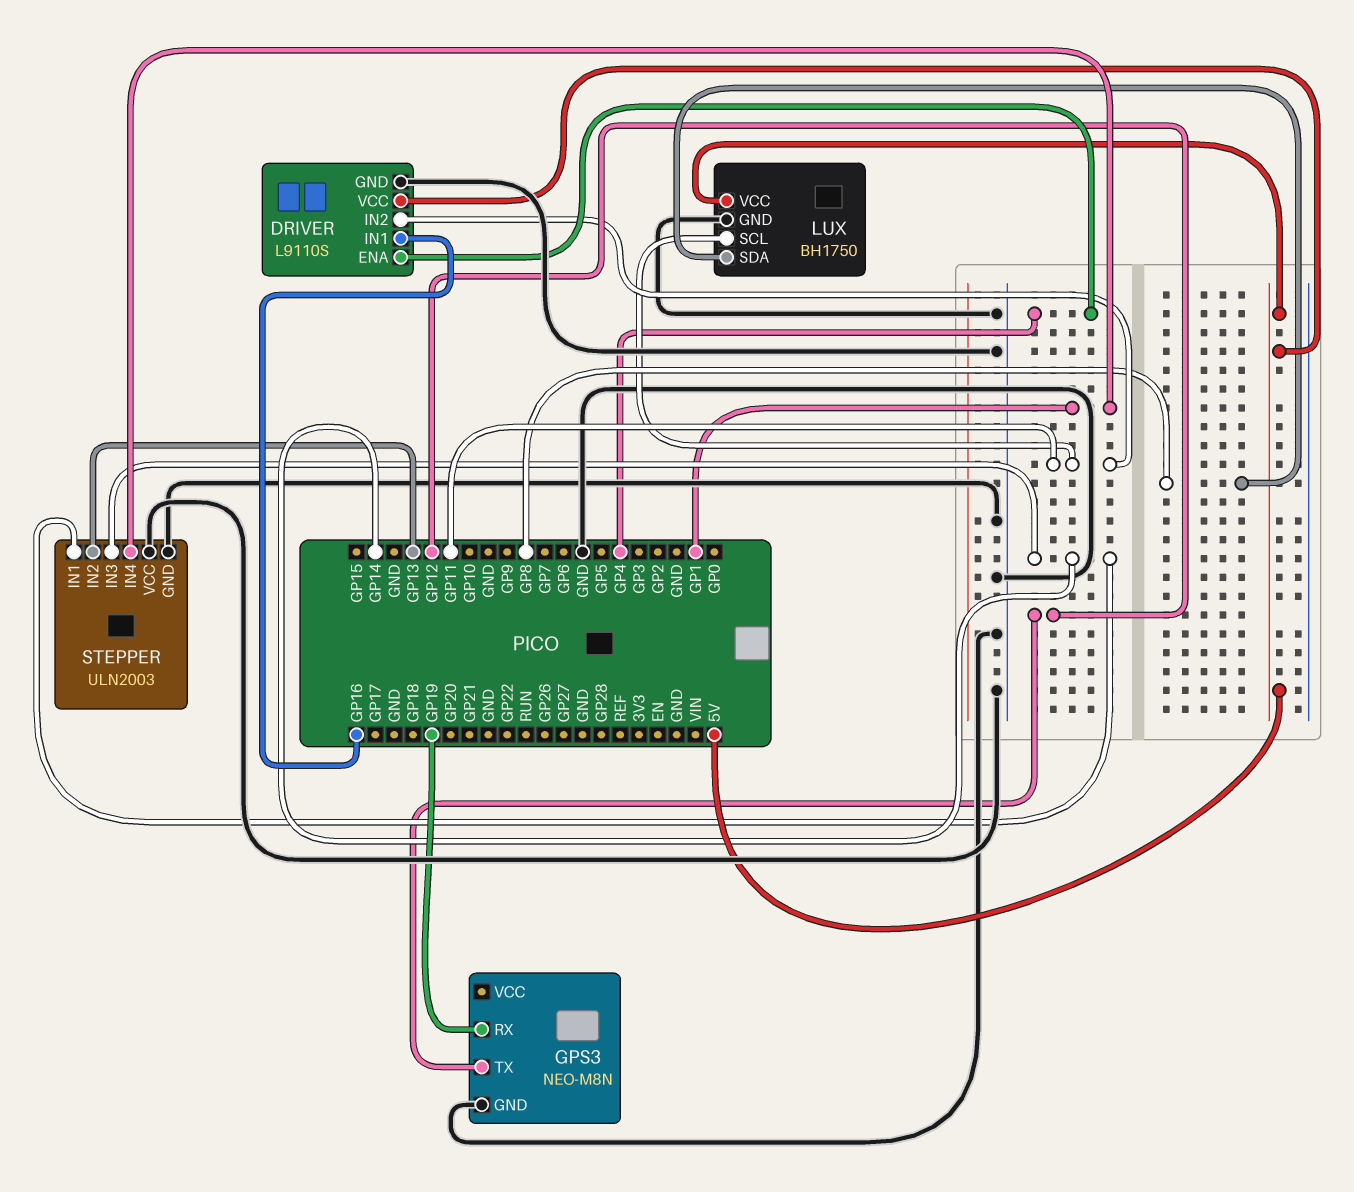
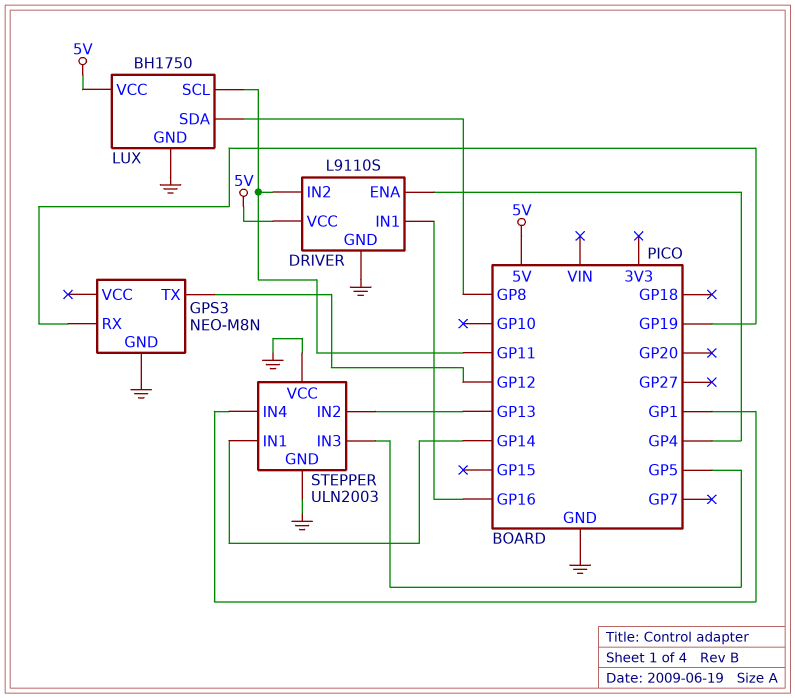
STEPPER pin IN3: GP14 -> GP5

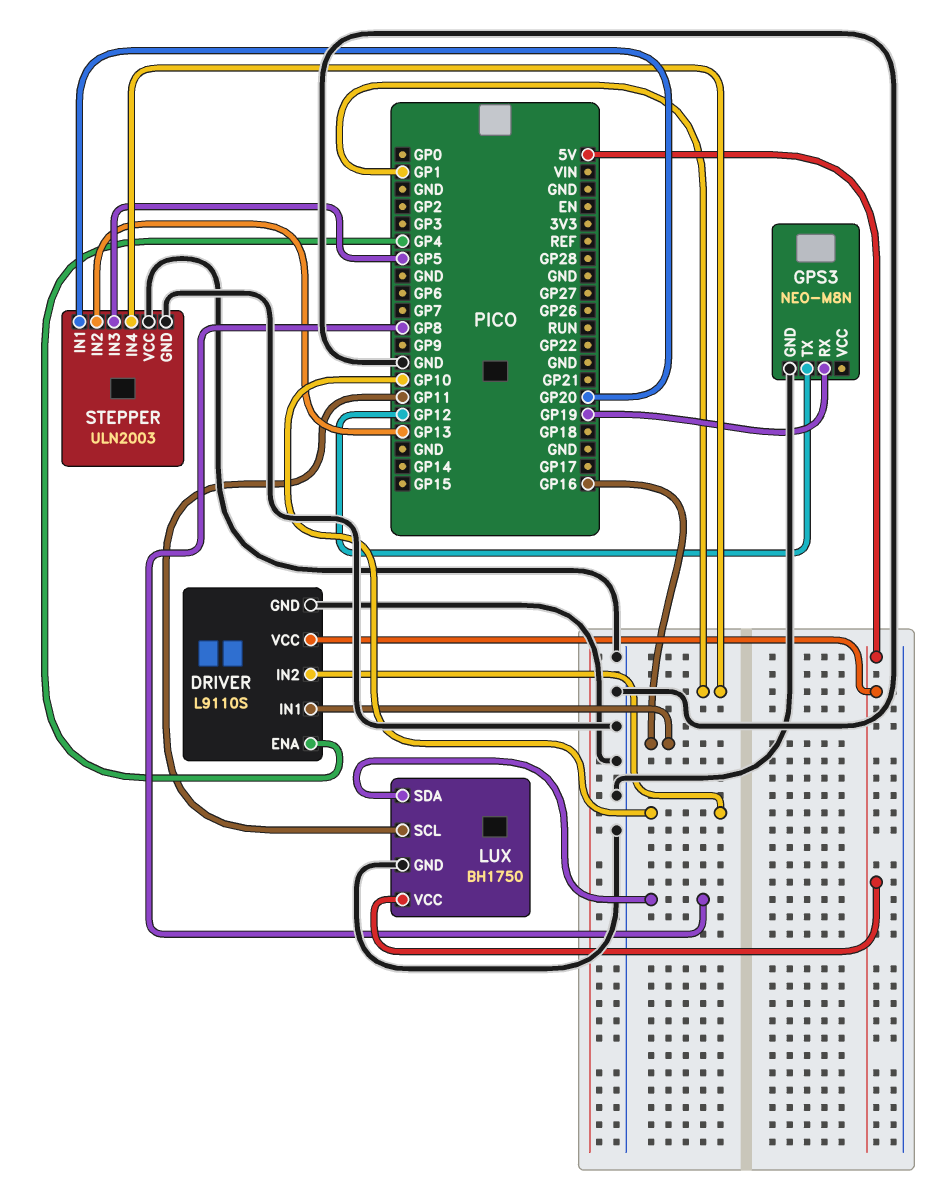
DRIVER pin IN2: GP11 -> GP10
STEPPER pin IN1: GP14 -> GP20

